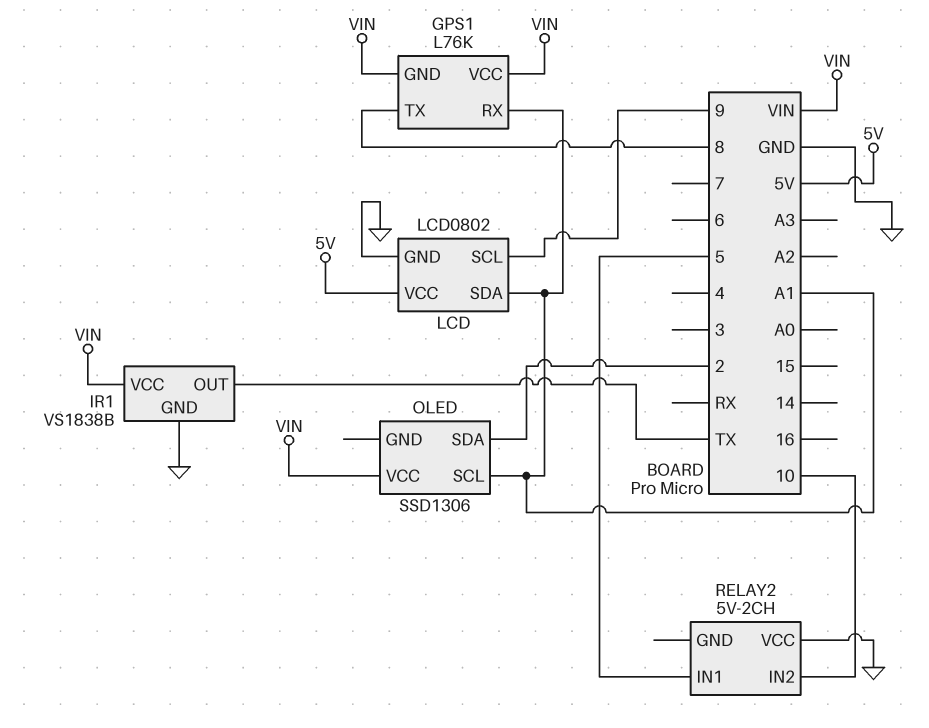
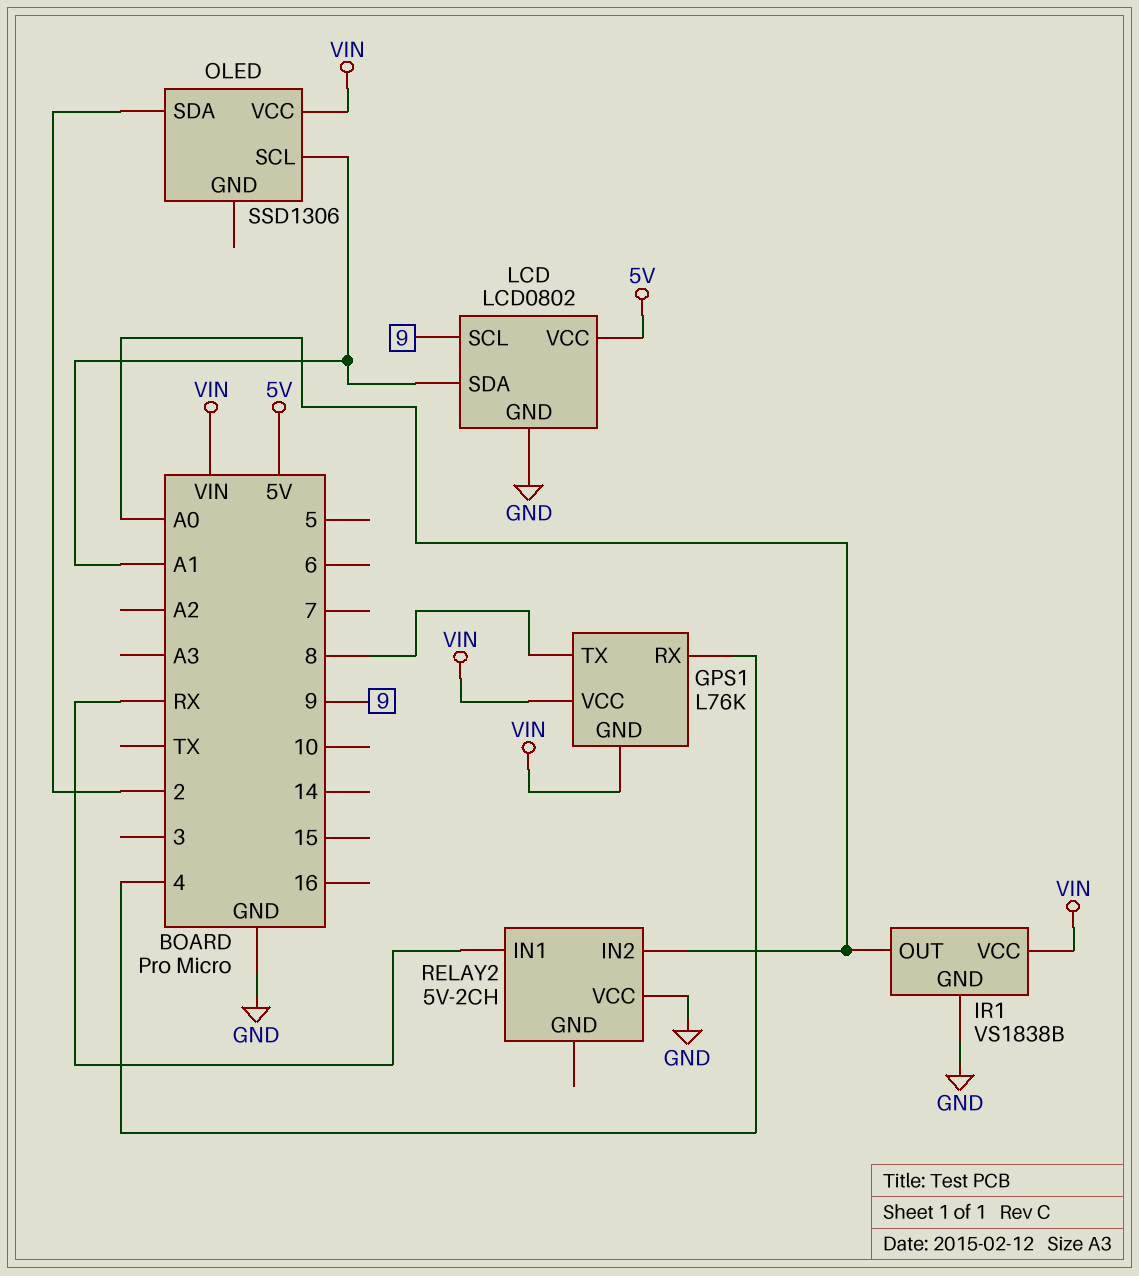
GPS1 pin RX: A1 -> 4
IR1 pin OUT: TX -> A0
RELAY2 pin IN1: 5 -> RX
RELAY2 pin IN2: 10 -> A0

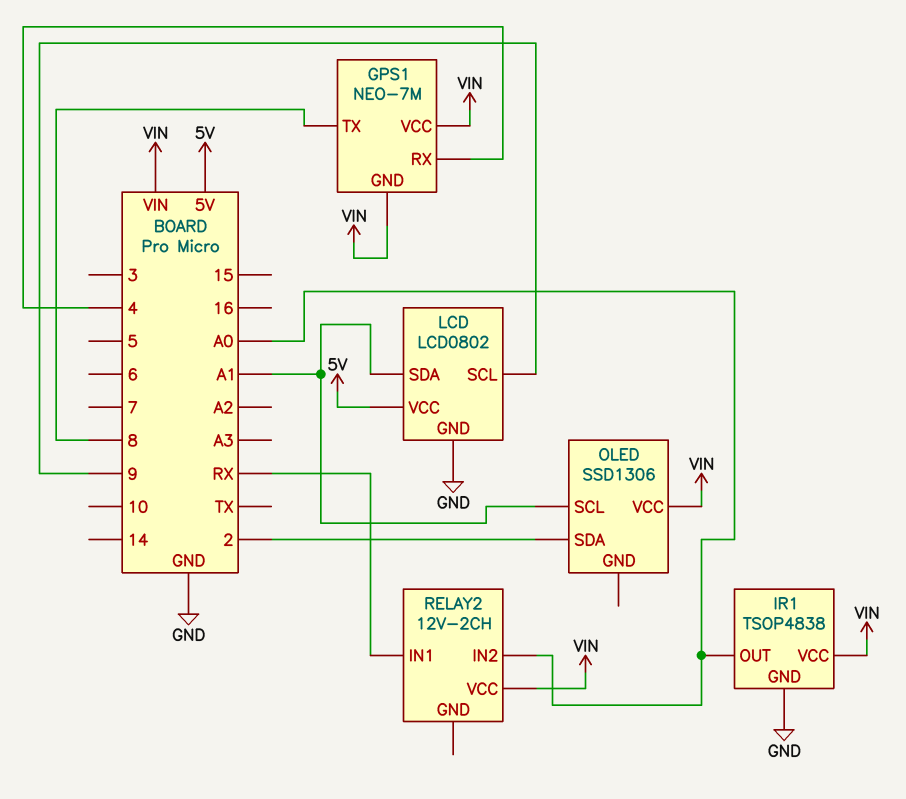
GPS1: L76K -> NEO-7M
IR1: VS1838B -> TSOP4838
RELAY2: 5V-2CH -> 12V-2CH
RELAY2 pin VCC: GND -> VIN

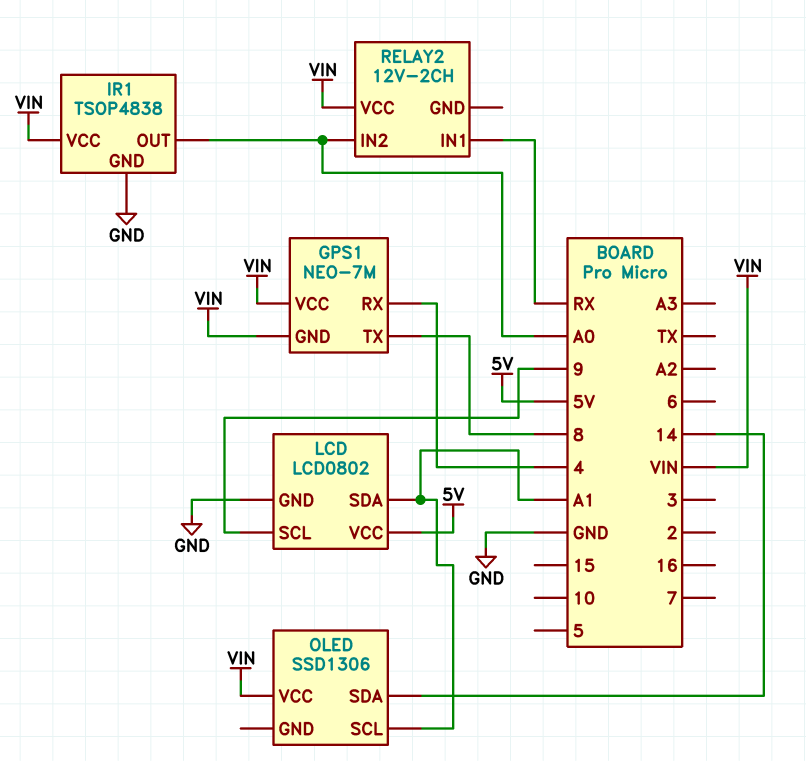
OLED pin SDA: 2 -> 14

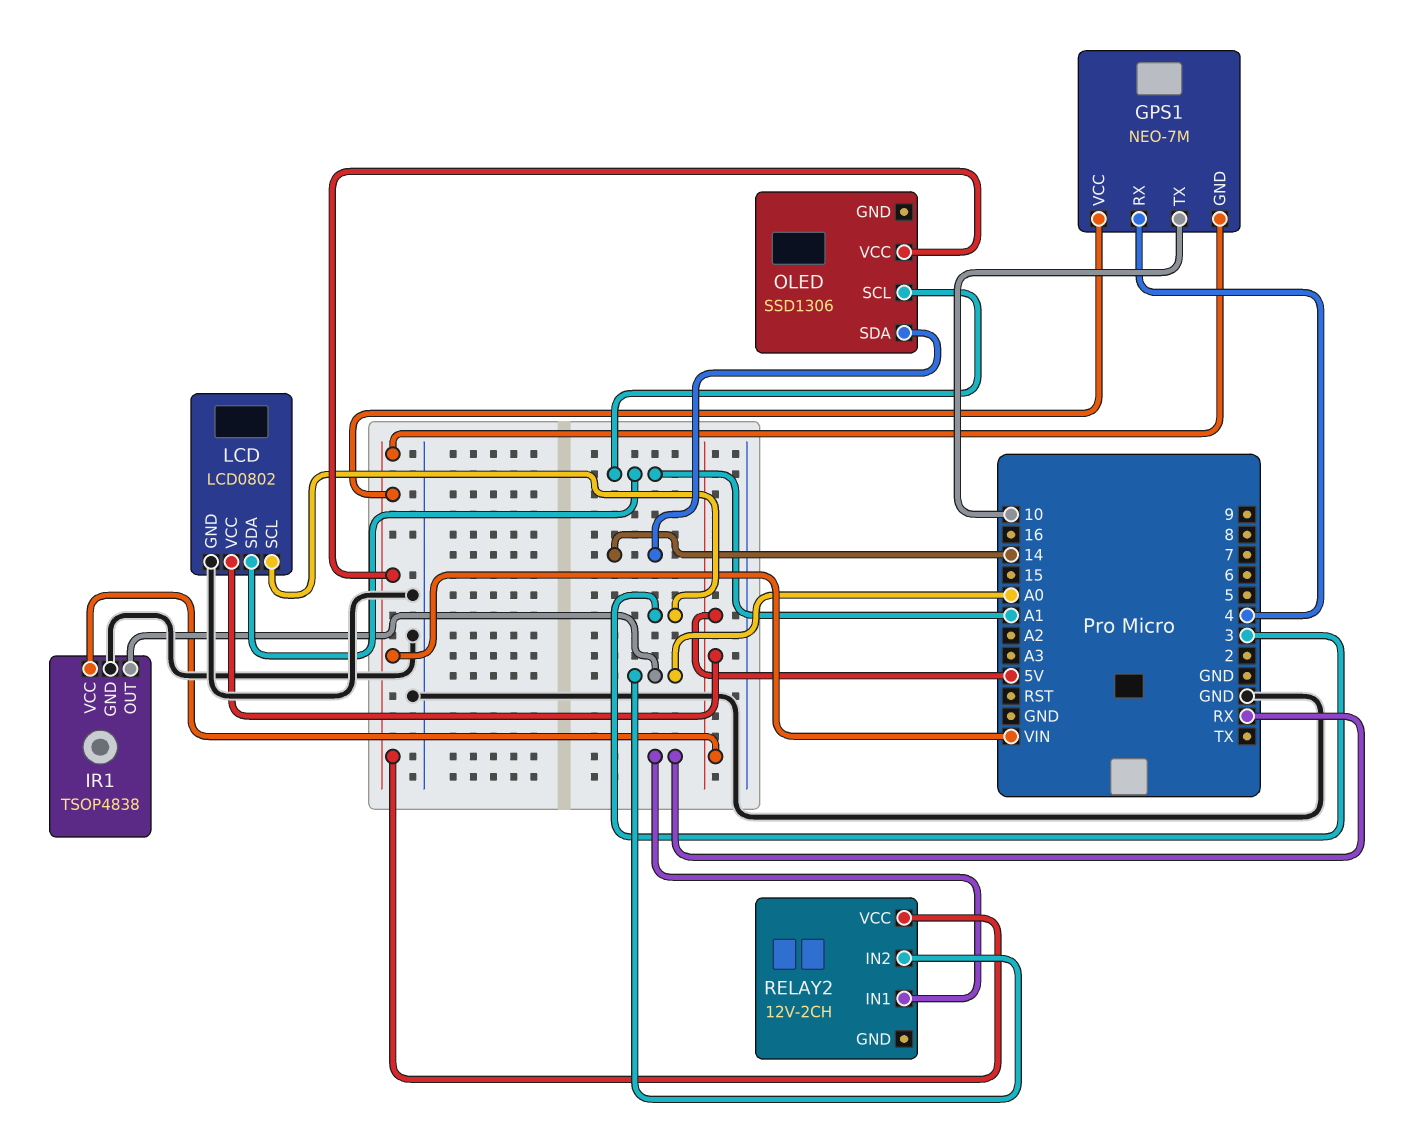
GPS1 pin TX: 8 -> 10
IR1 pin VCC: VIN -> 5V
LCD pin SCL: 9 -> 3

